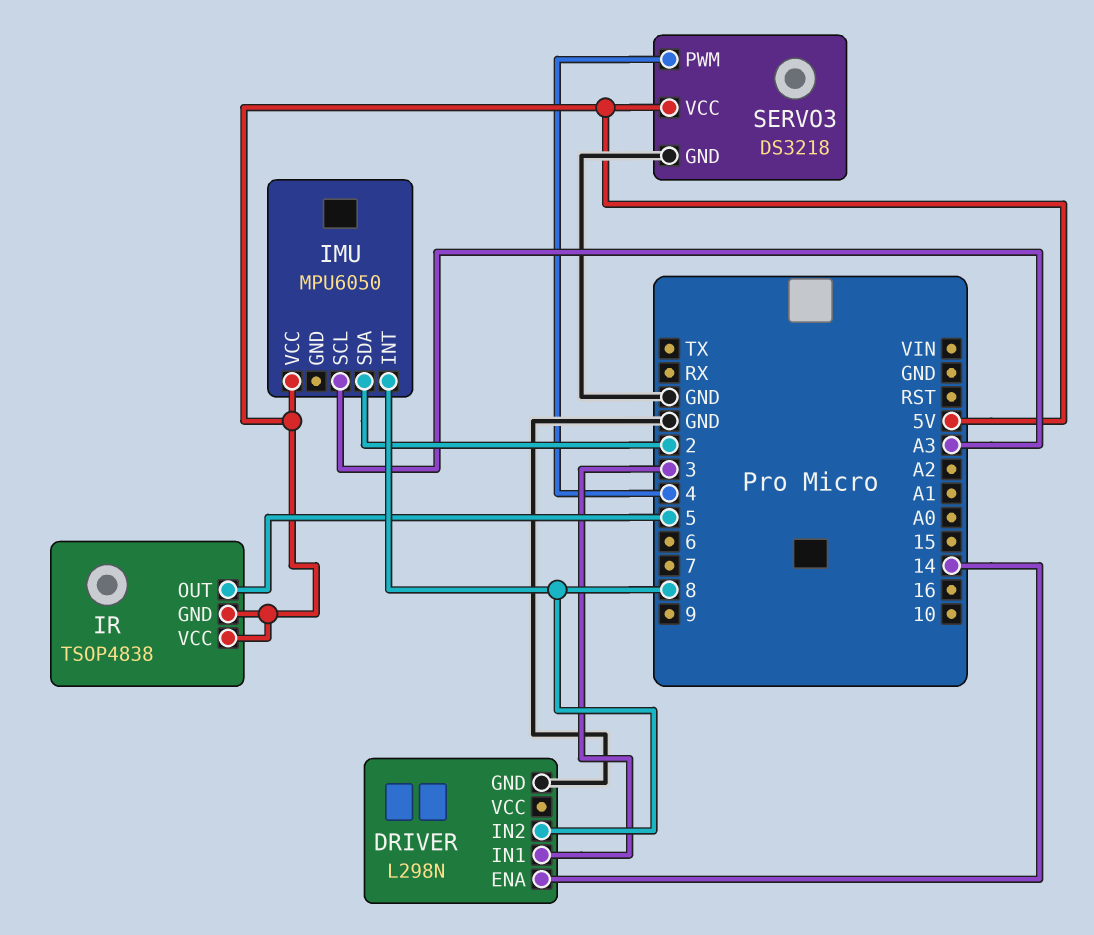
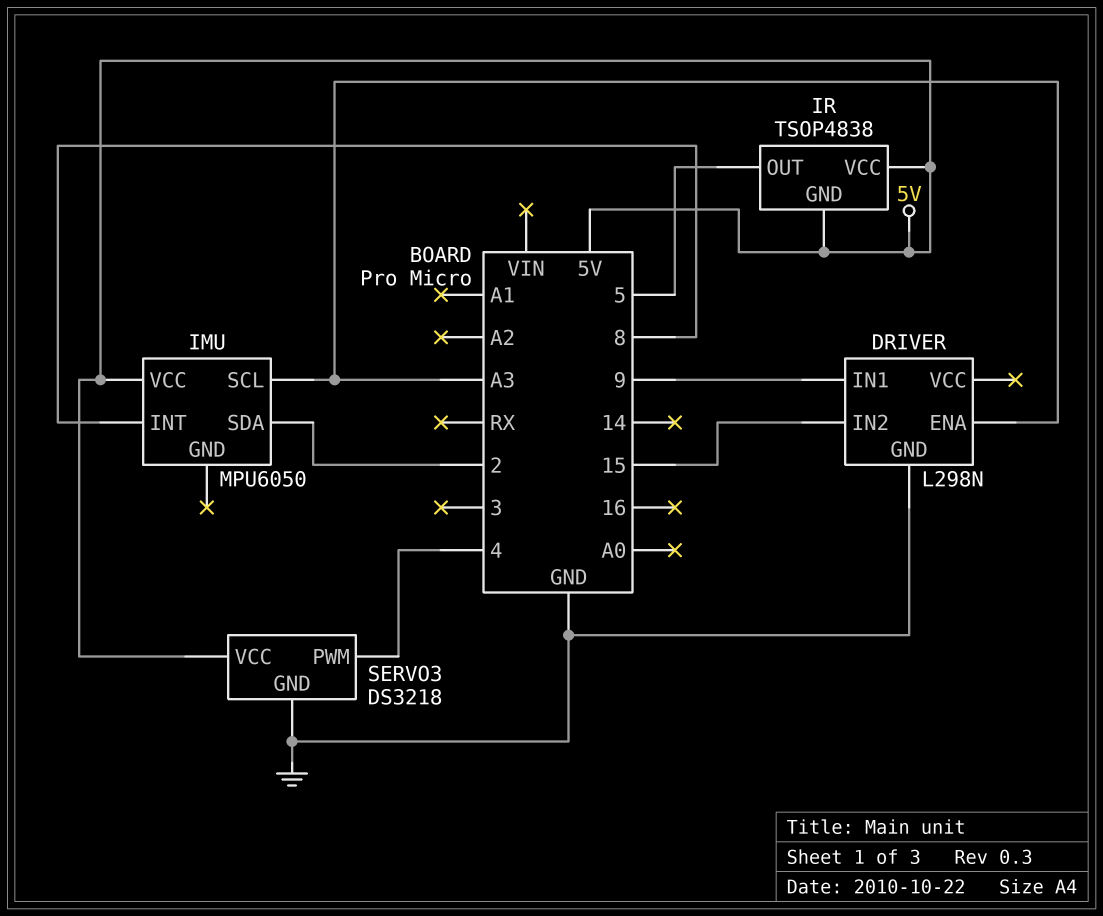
DRIVER pin ENA: 14 -> A3
DRIVER pin IN1: 3 -> 9
DRIVER pin IN2: 8 -> 15

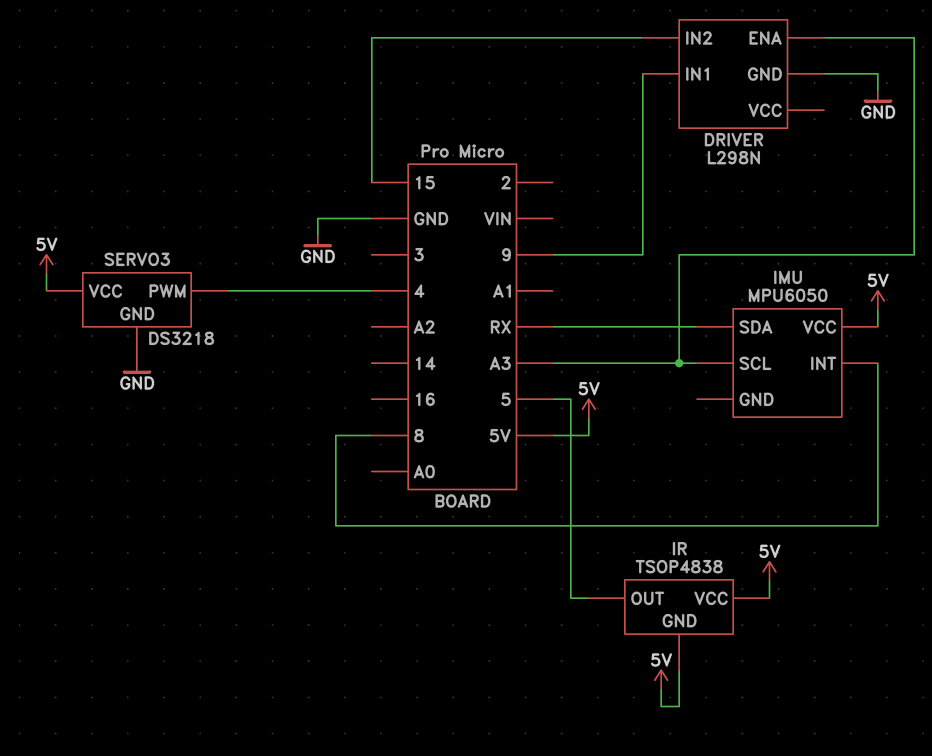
IMU pin SDA: 2 -> RX

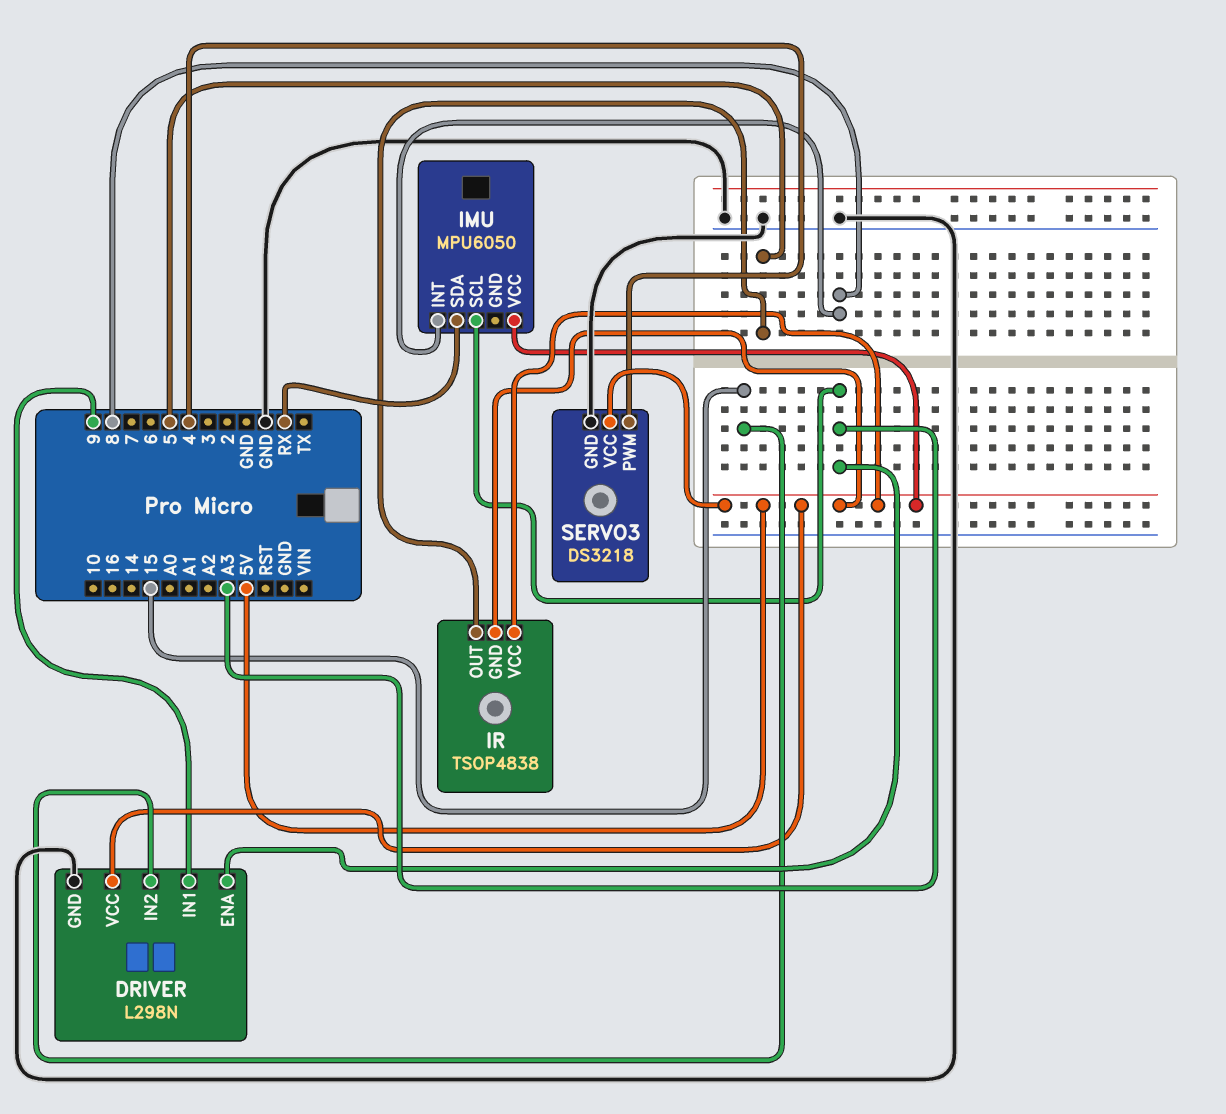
DRIVER pin VCC: none -> 5V

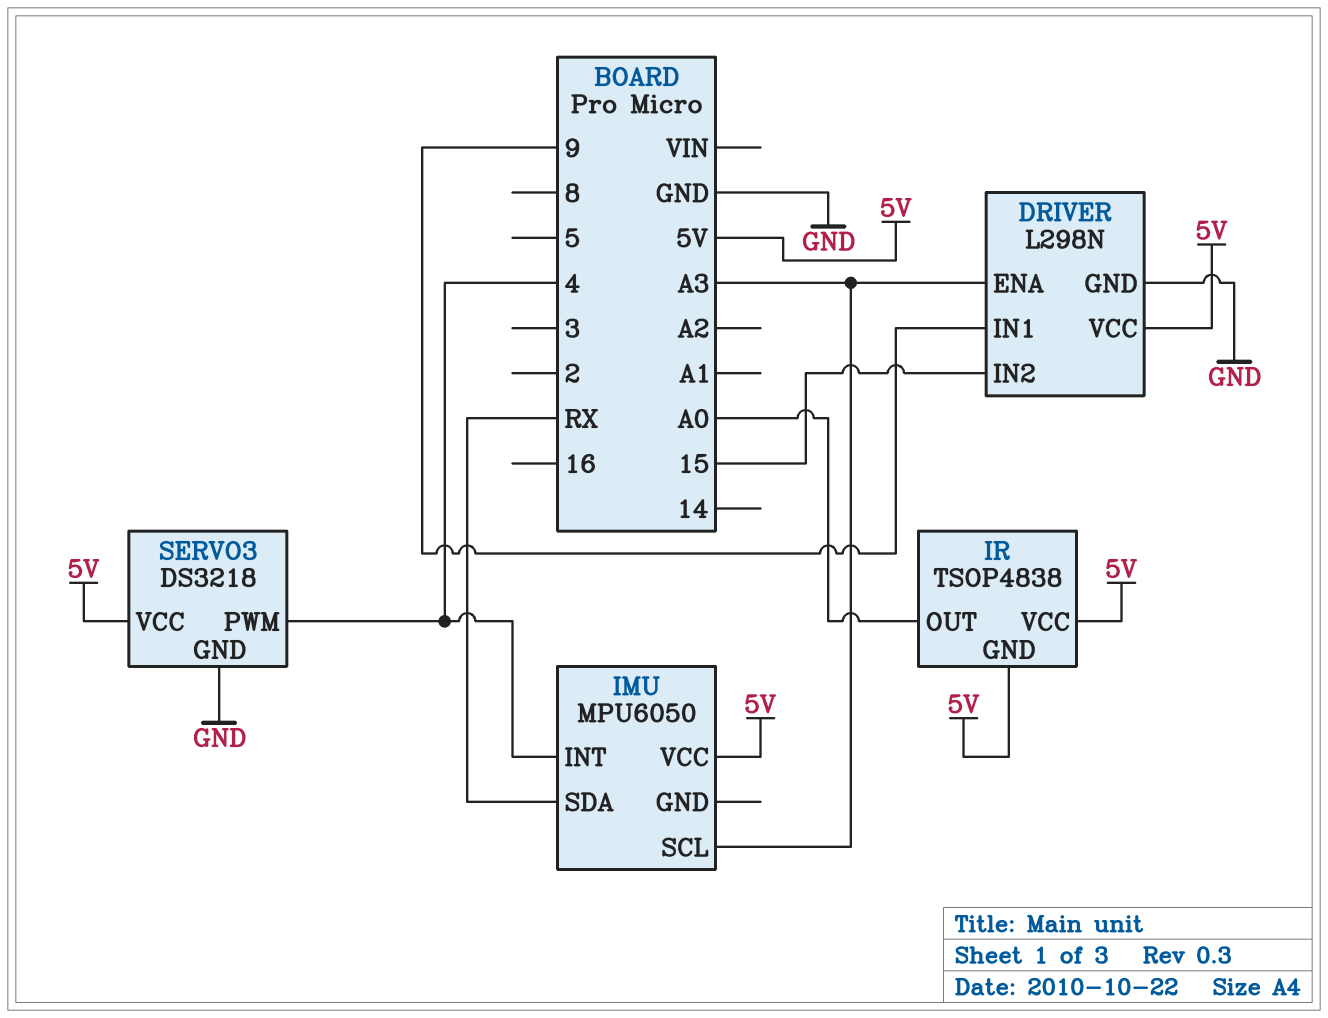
IMU pin INT: 8 -> 4
IR pin OUT: 5 -> A0

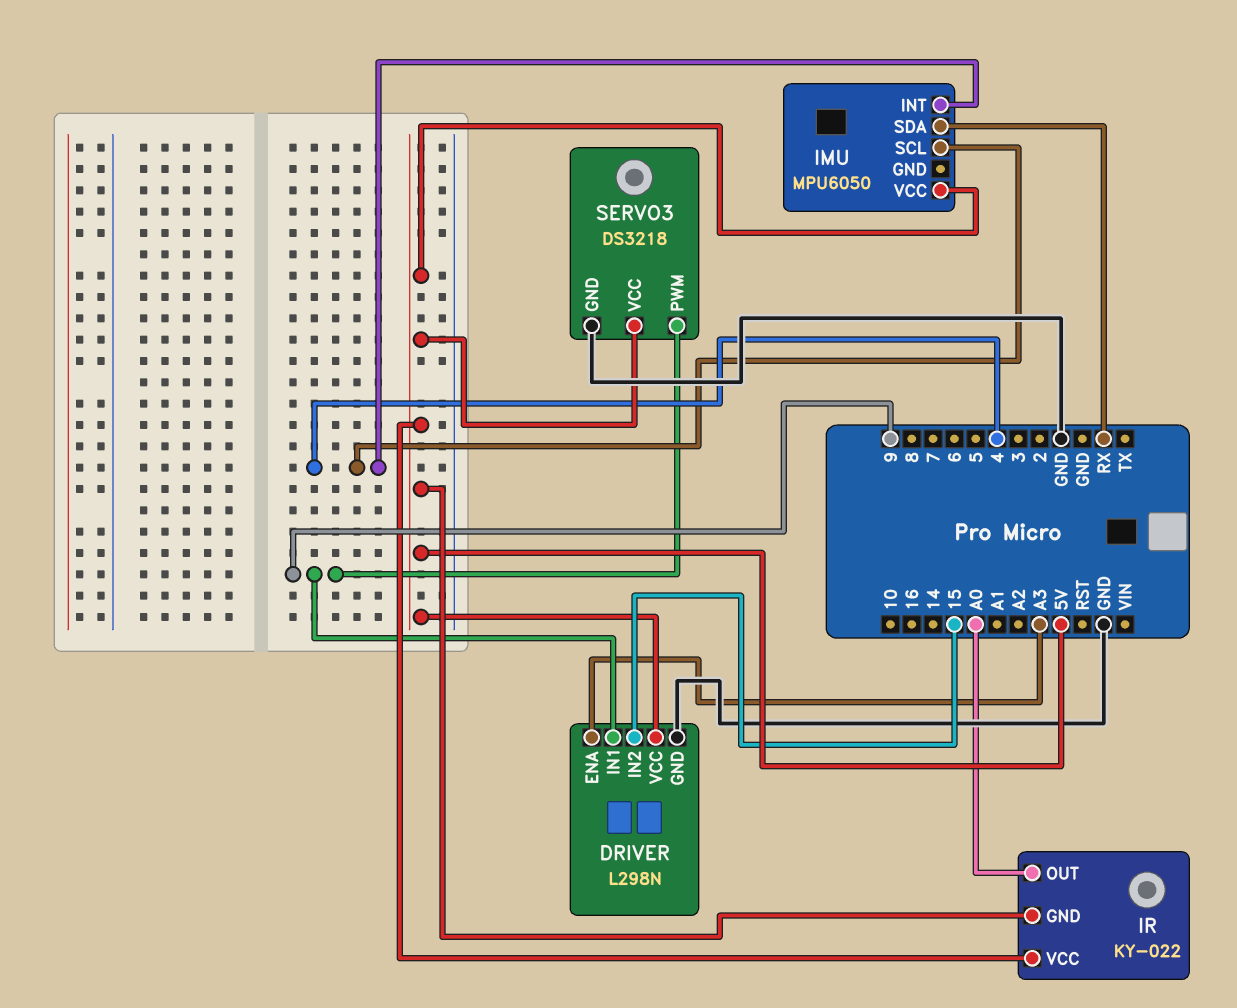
IMU pin SCL: A3 -> 4
IR: TSOP4838 -> KY-022
SERVO3 pin PWM: 4 -> 9

